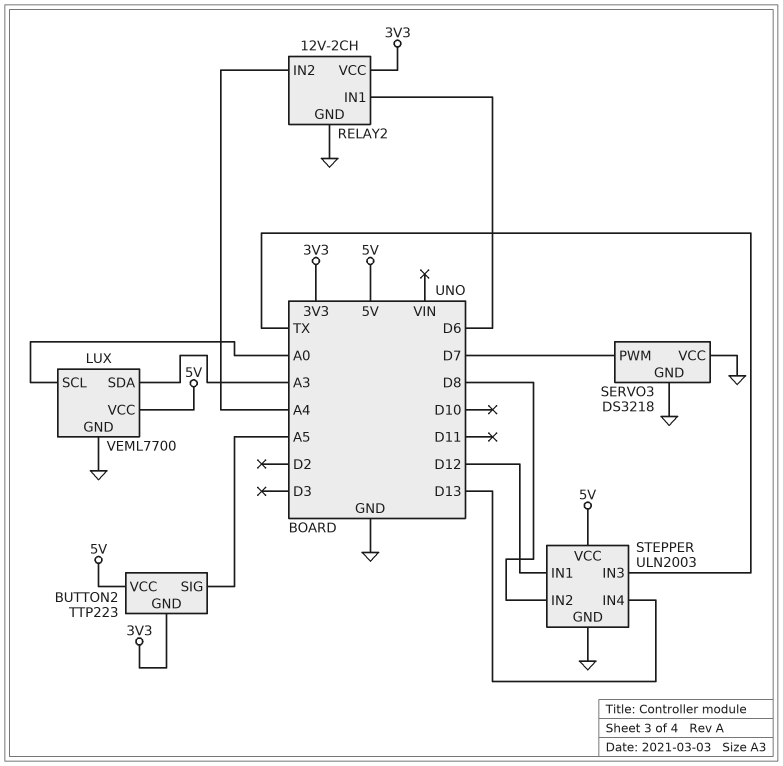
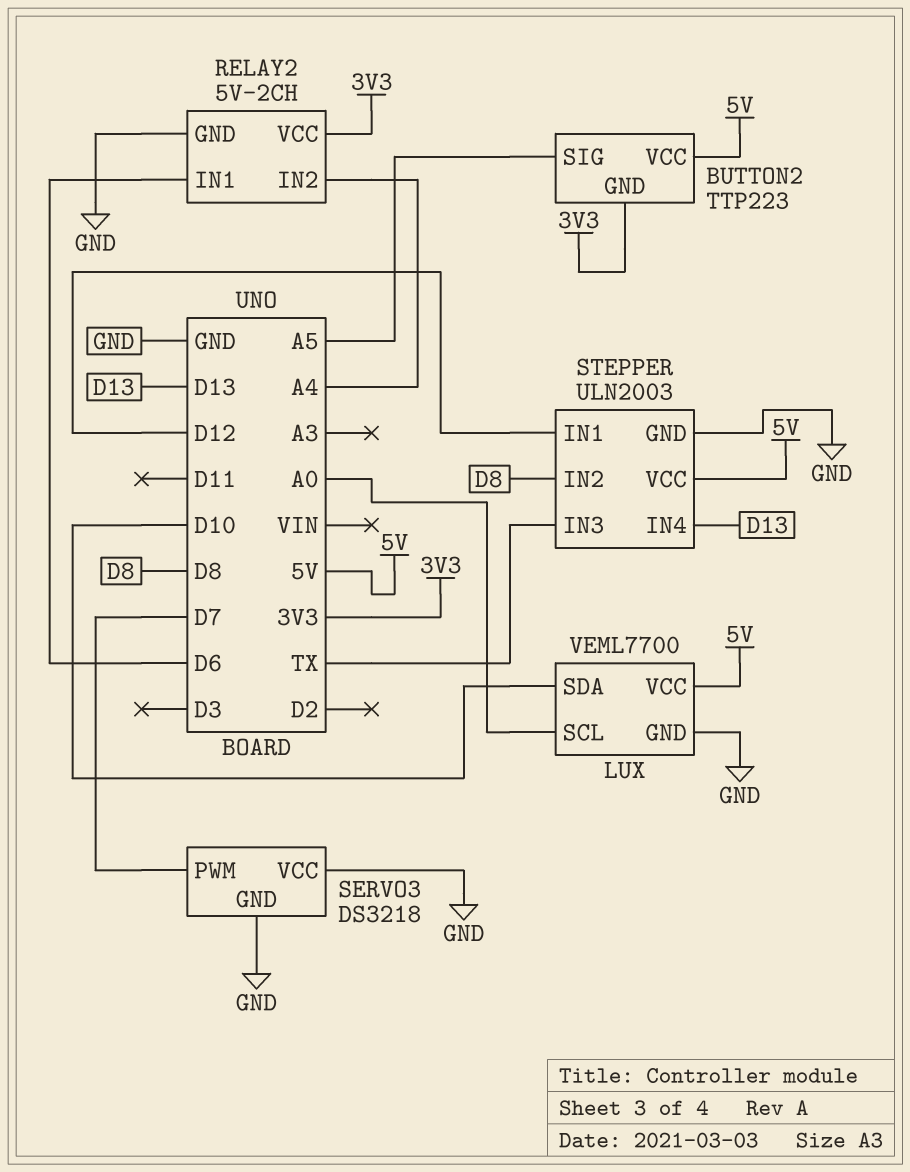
LUX pin SDA: A3 -> D10
RELAY2: 12V-2CH -> 5V-2CH

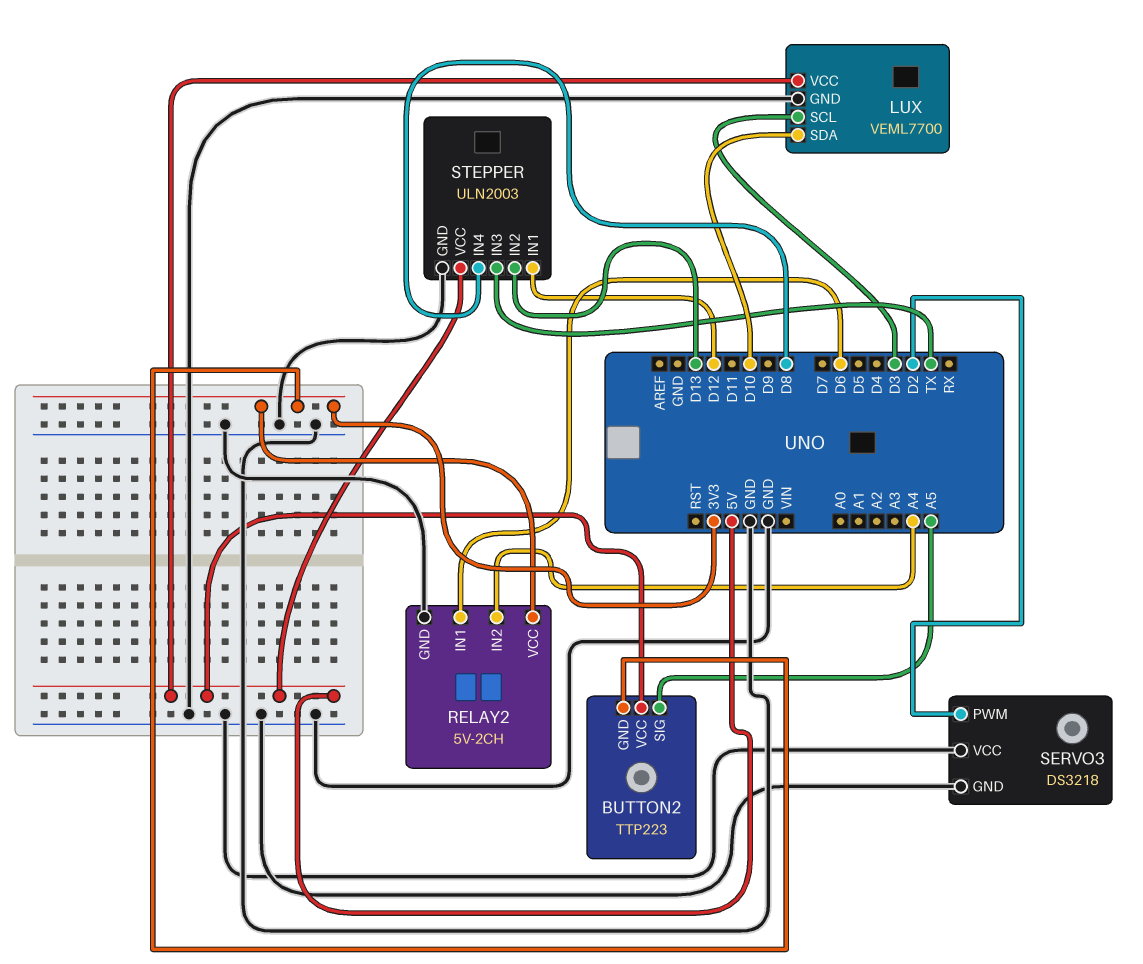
LUX pin SCL: A0 -> D3
SERVO3 pin PWM: D7 -> D2
STEPPER pin IN2: D8 -> D13
STEPPER pin IN4: D13 -> D8

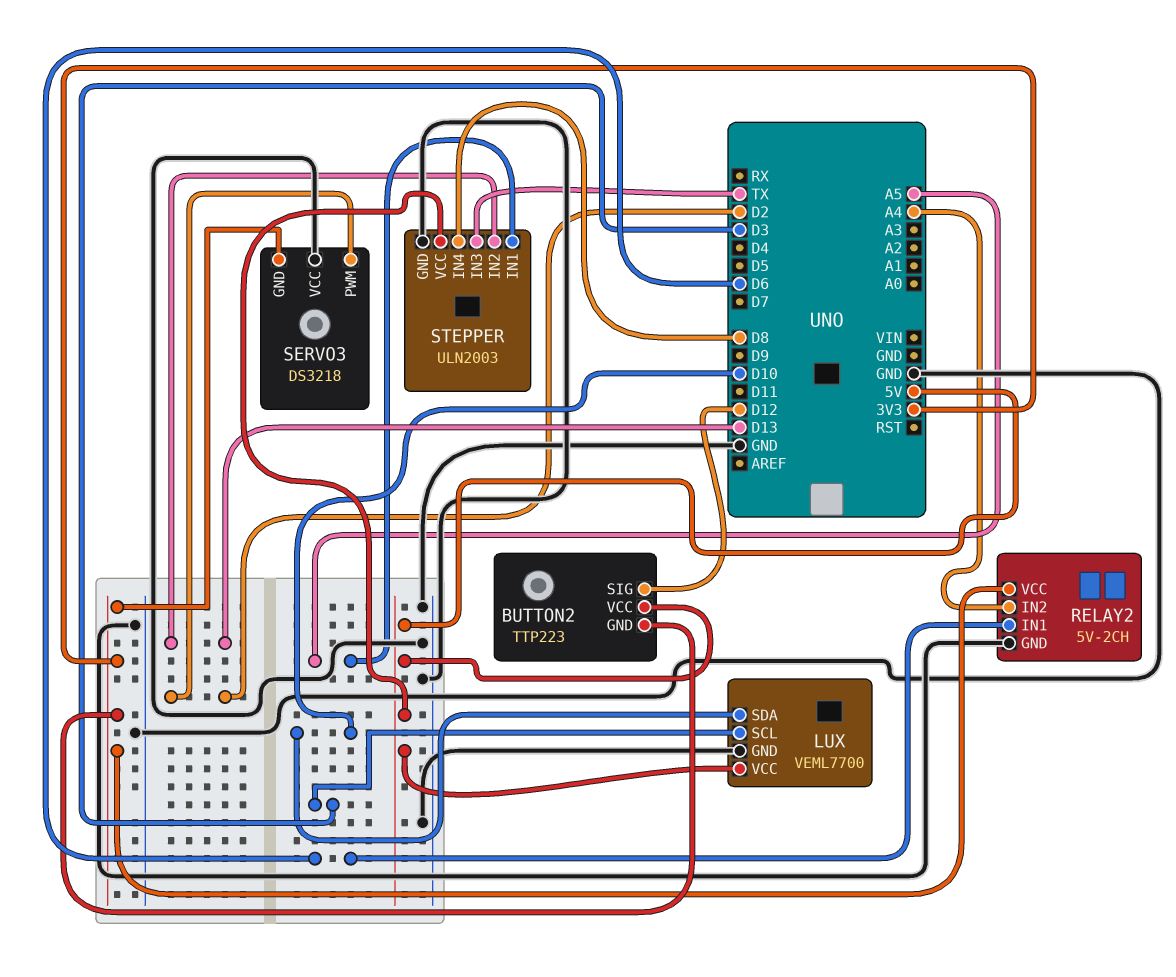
BUTTON2 pin SIG: A5 -> D12
SERVO3 pin GND: GND -> 3V3
STEPPER pin IN1: D12 -> A5

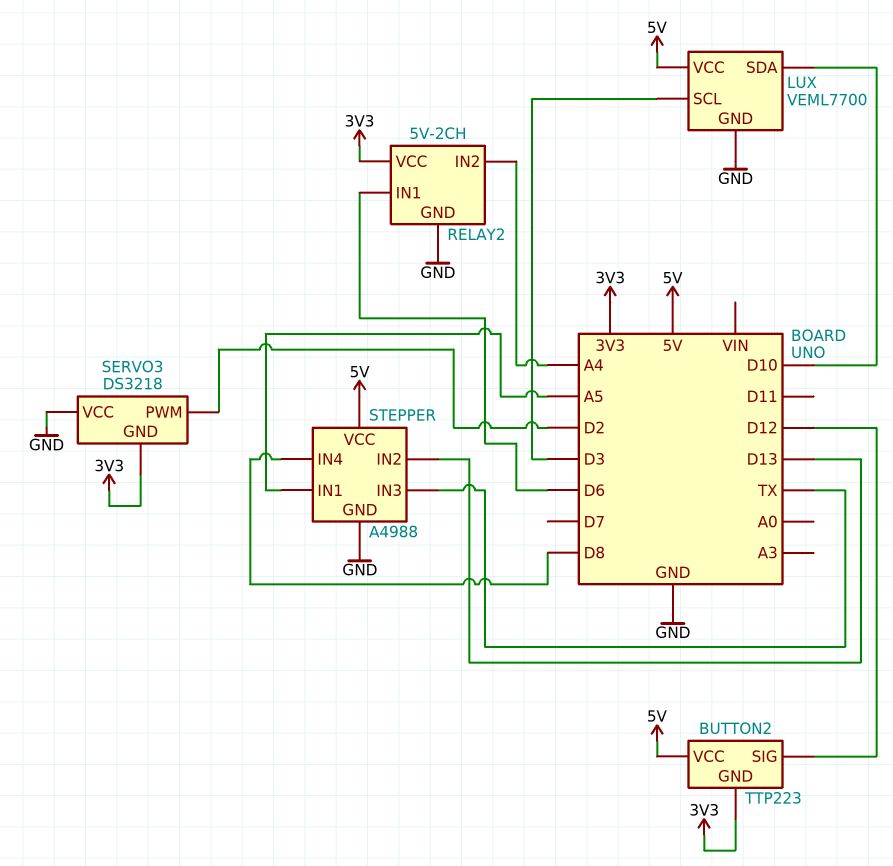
STEPPER: ULN2003 -> A4988

